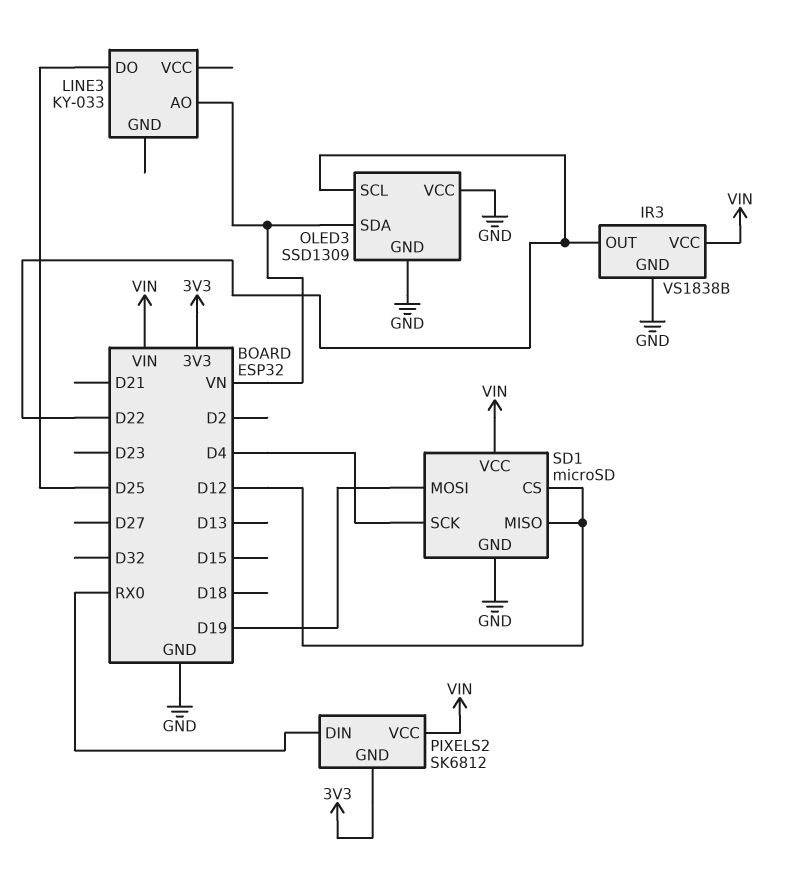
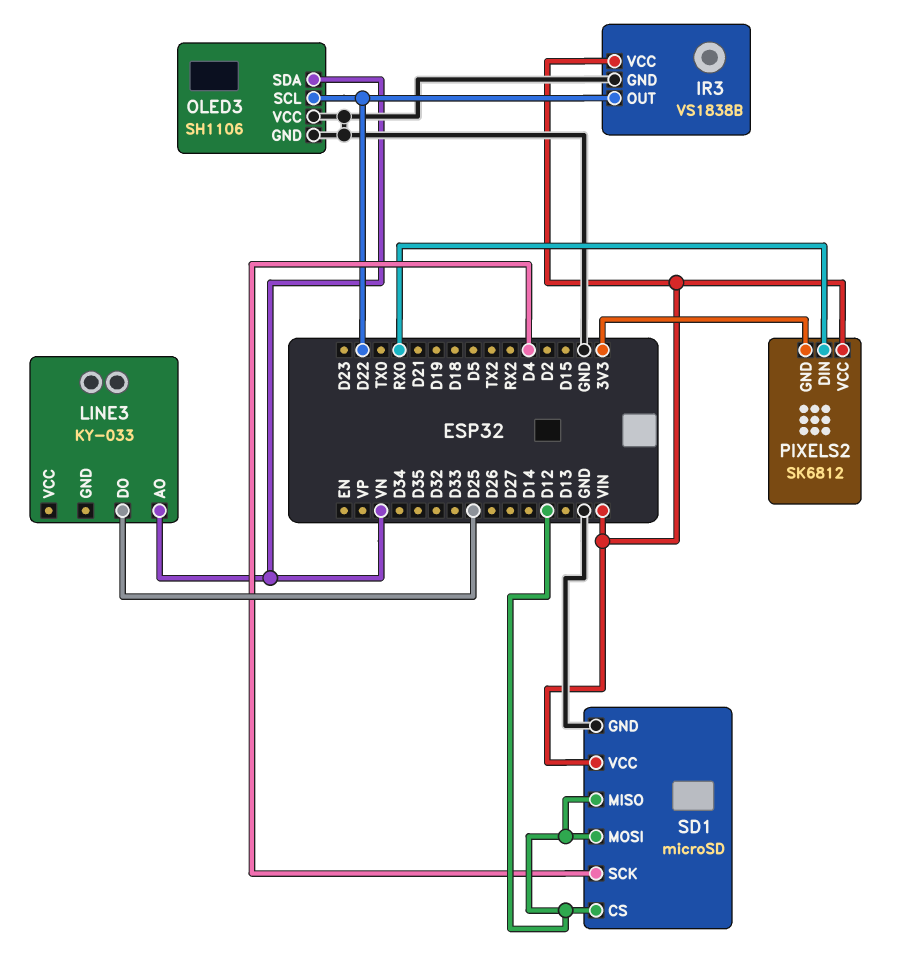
OLED3: SSD1309 -> SH1106
SD1 pin MOSI: D19 -> D12

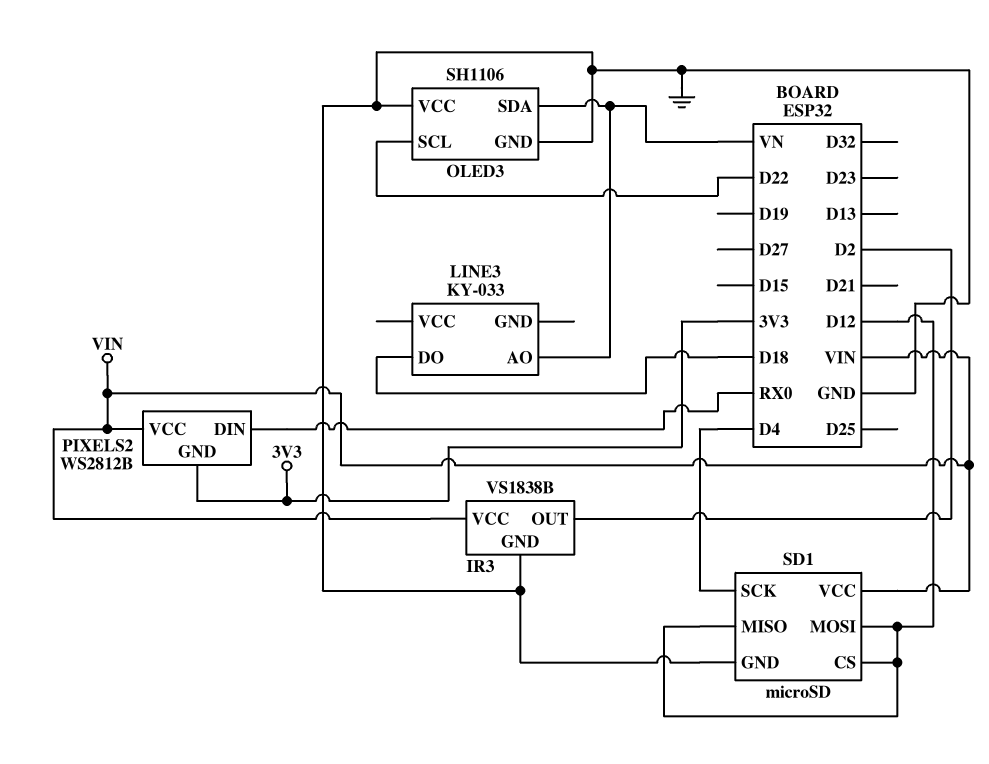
IR3 pin OUT: D22 -> D2
LINE3 pin DO: D25 -> D18
PIXELS2: SK6812 -> WS2812B

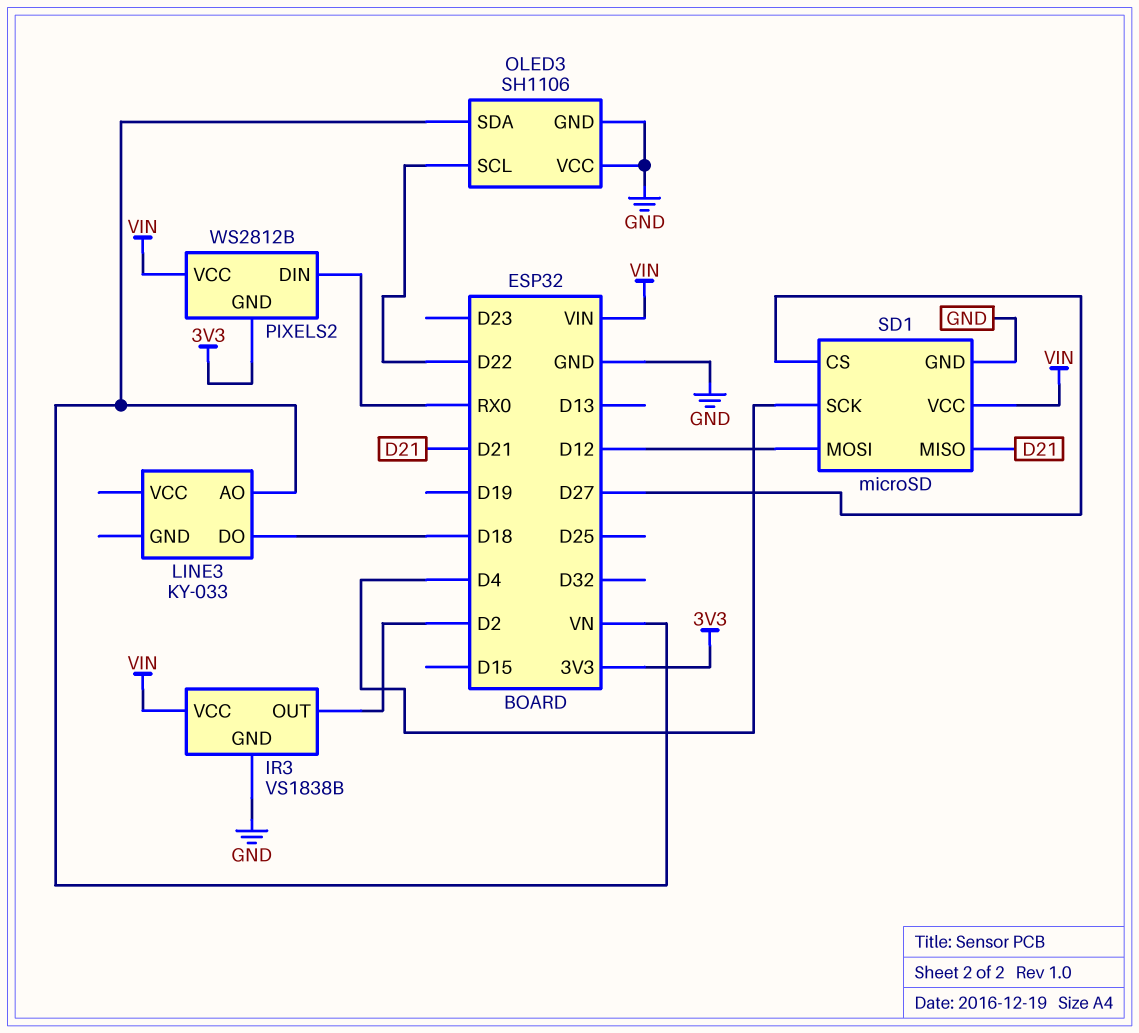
SD1 pin CS: D12 -> D27
SD1 pin MISO: D12 -> D21

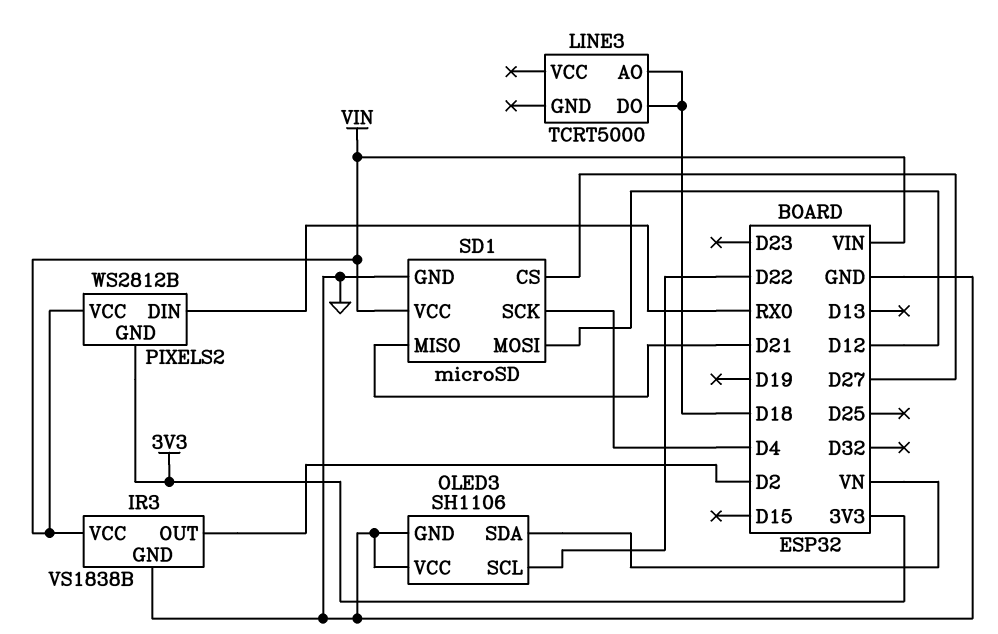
LINE3: KY-033 -> TCRT5000
LINE3 pin AO: VN -> D18

